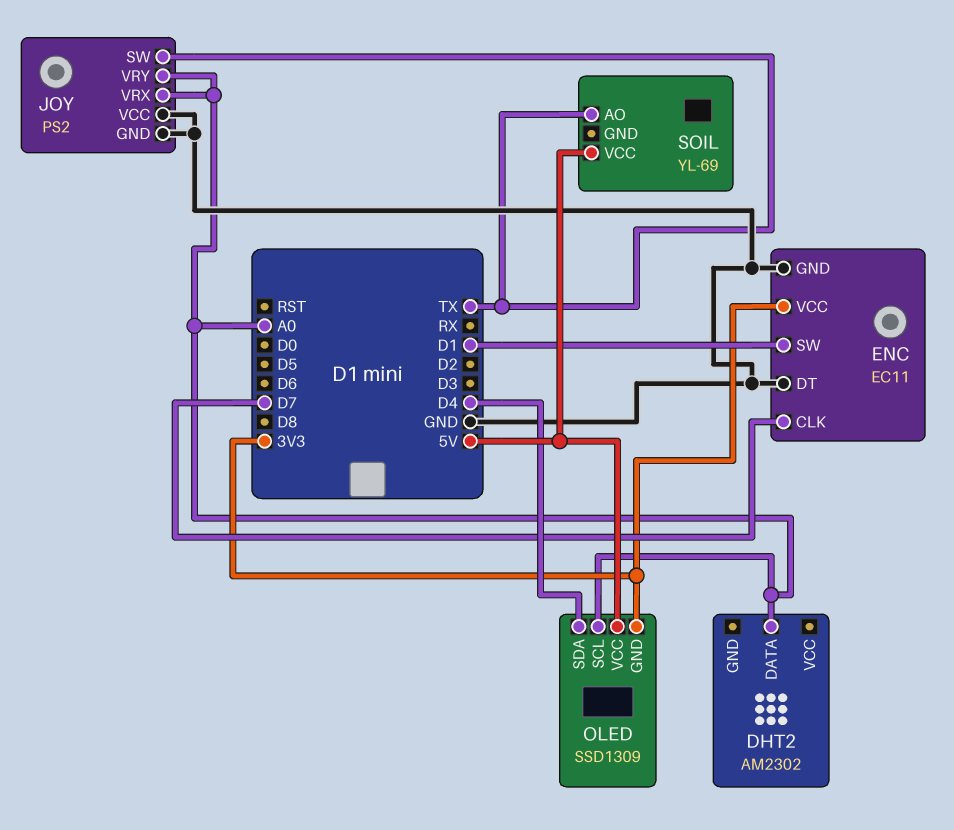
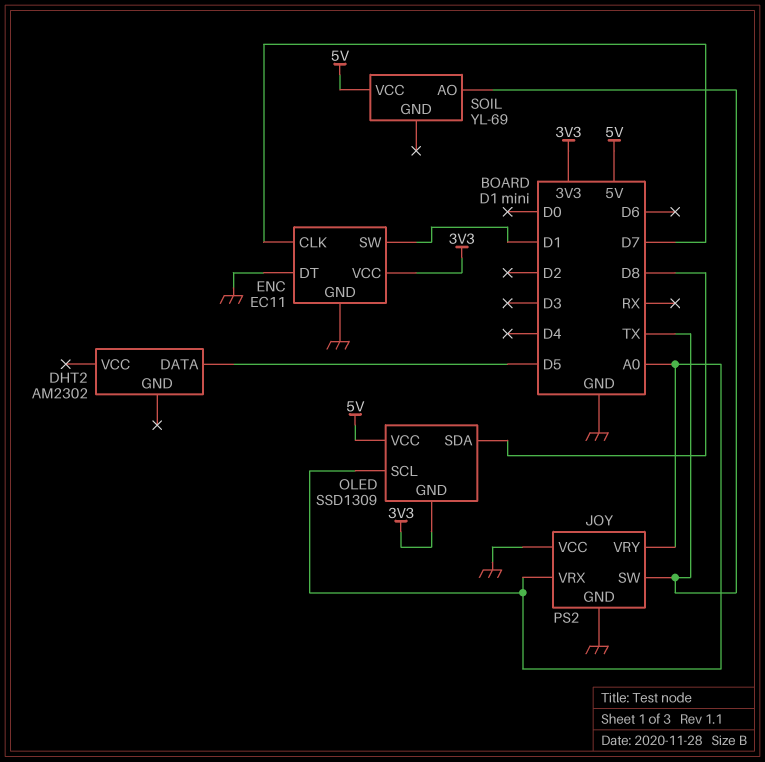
DHT2 pin DATA: A0 -> D5
OLED pin SDA: D4 -> D8

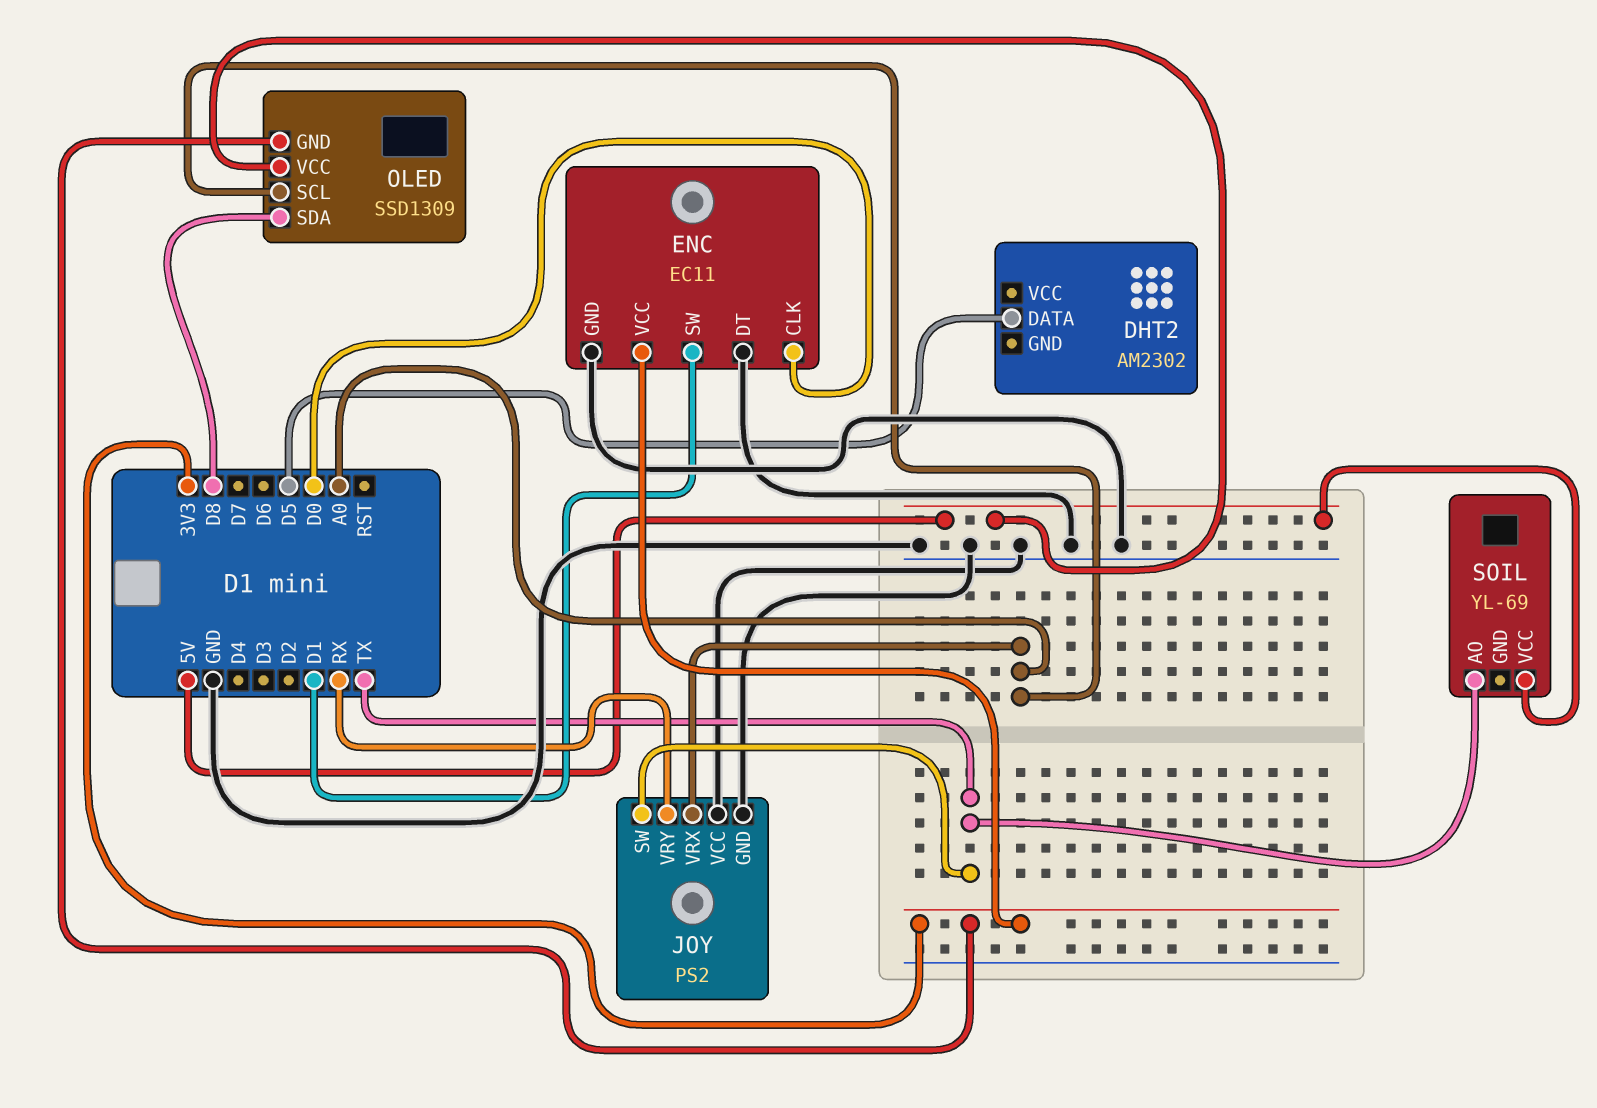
ENC pin CLK: D7 -> D0
JOY pin VRY: A0 -> RX

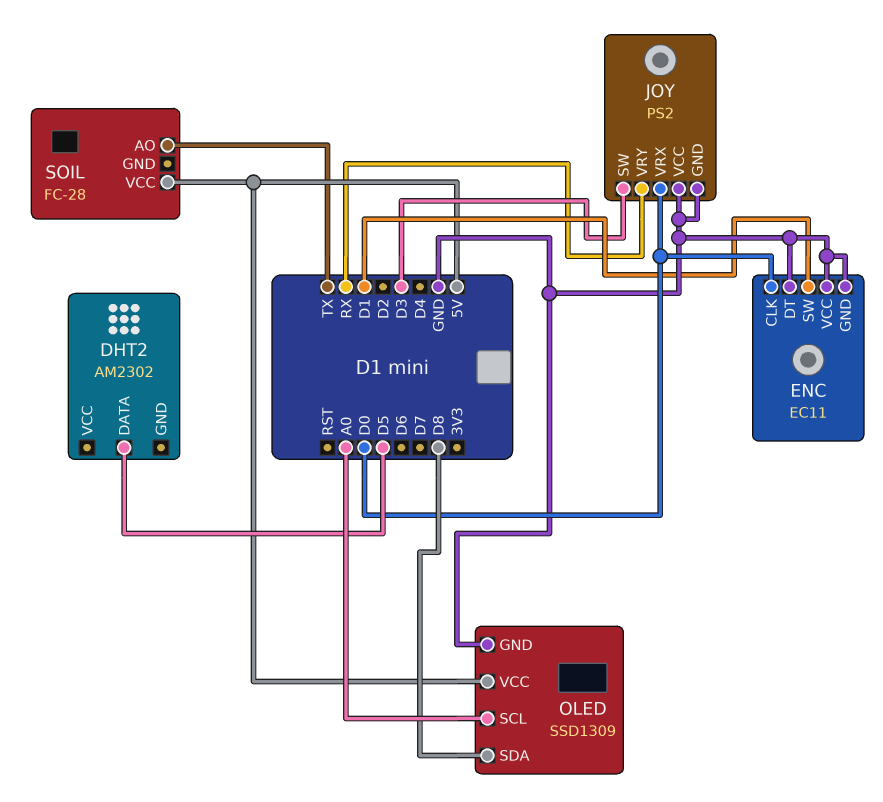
ENC pin VCC: 3V3 -> GND
JOY pin SW: TX -> D3
JOY pin VRX: A0 -> D0
OLED pin GND: 3V3 -> GND
SOIL: YL-69 -> FC-28

